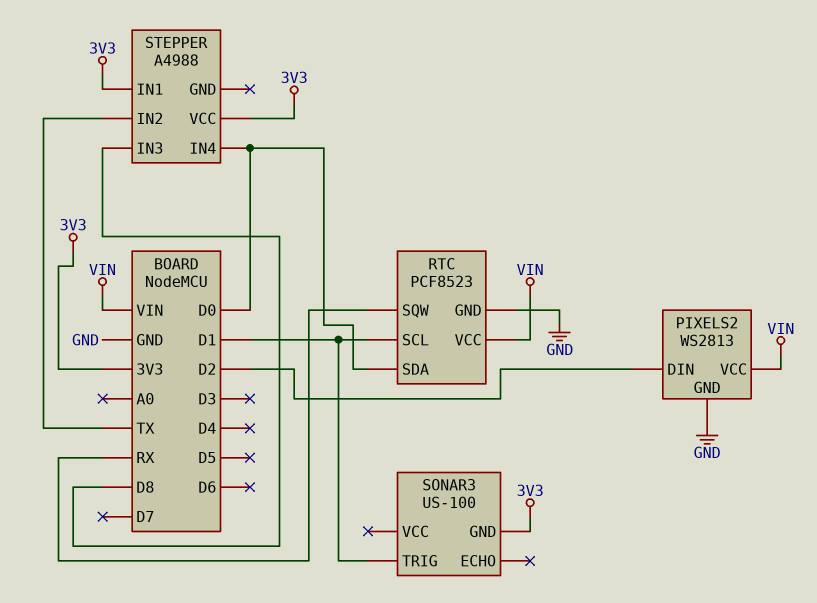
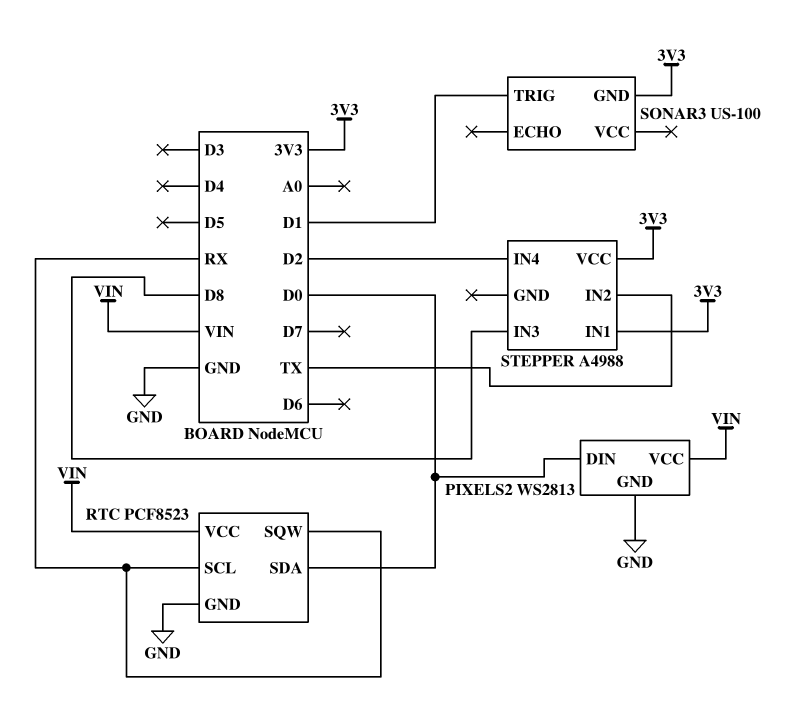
PIXELS2 pin DIN: D2 -> D0
RTC pin SCL: D1 -> RX
STEPPER pin IN4: D0 -> D2

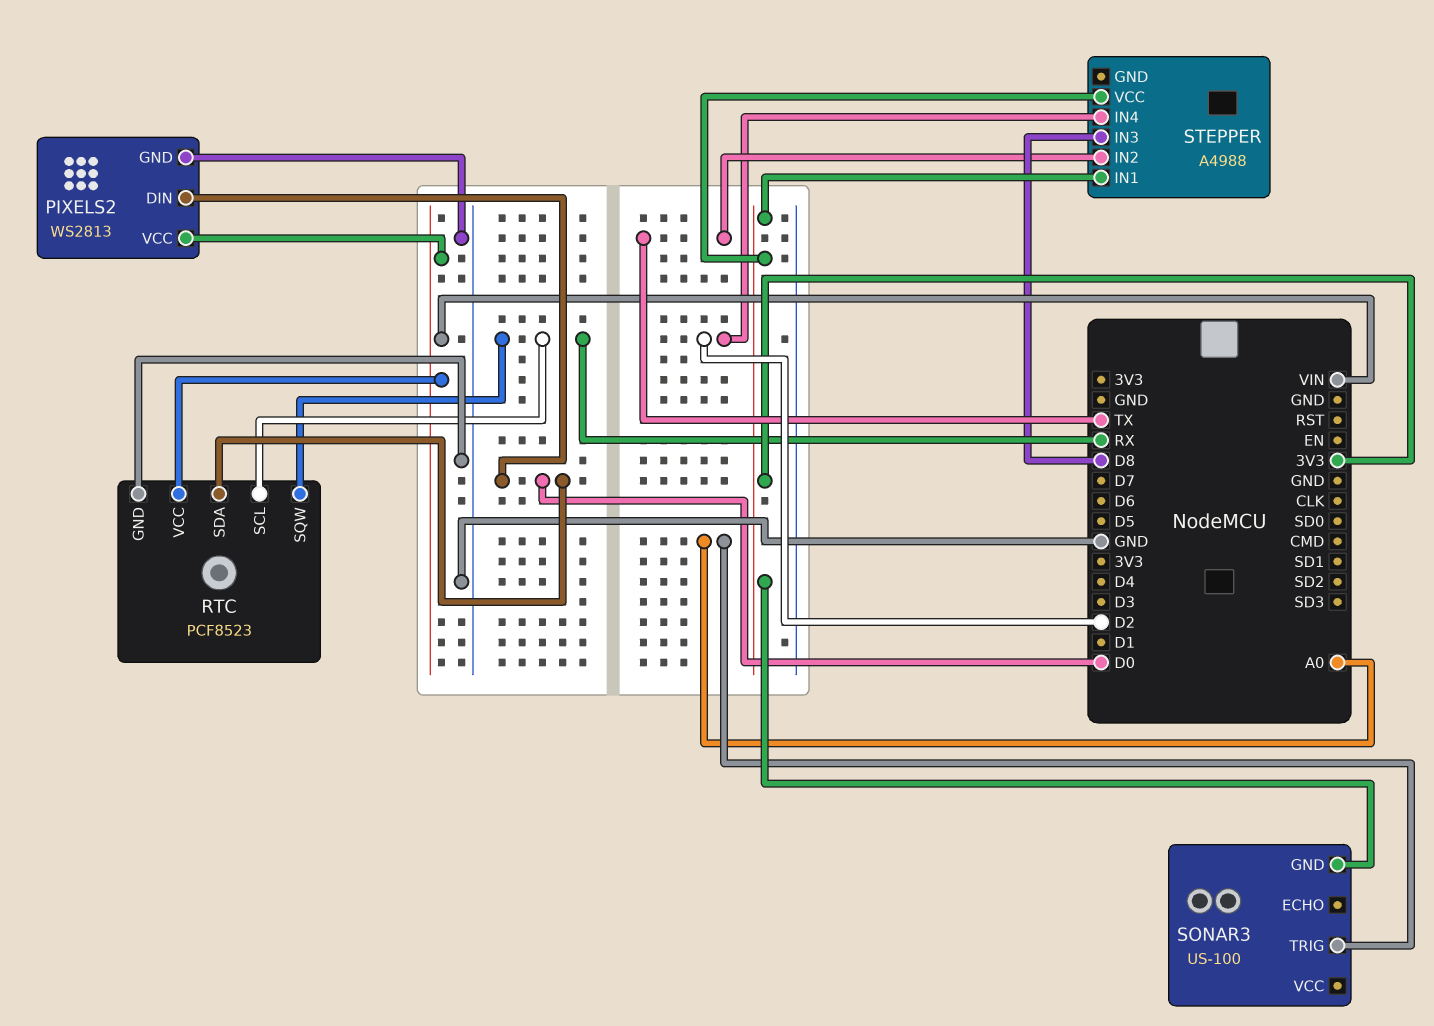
SONAR3 pin TRIG: D1 -> A0

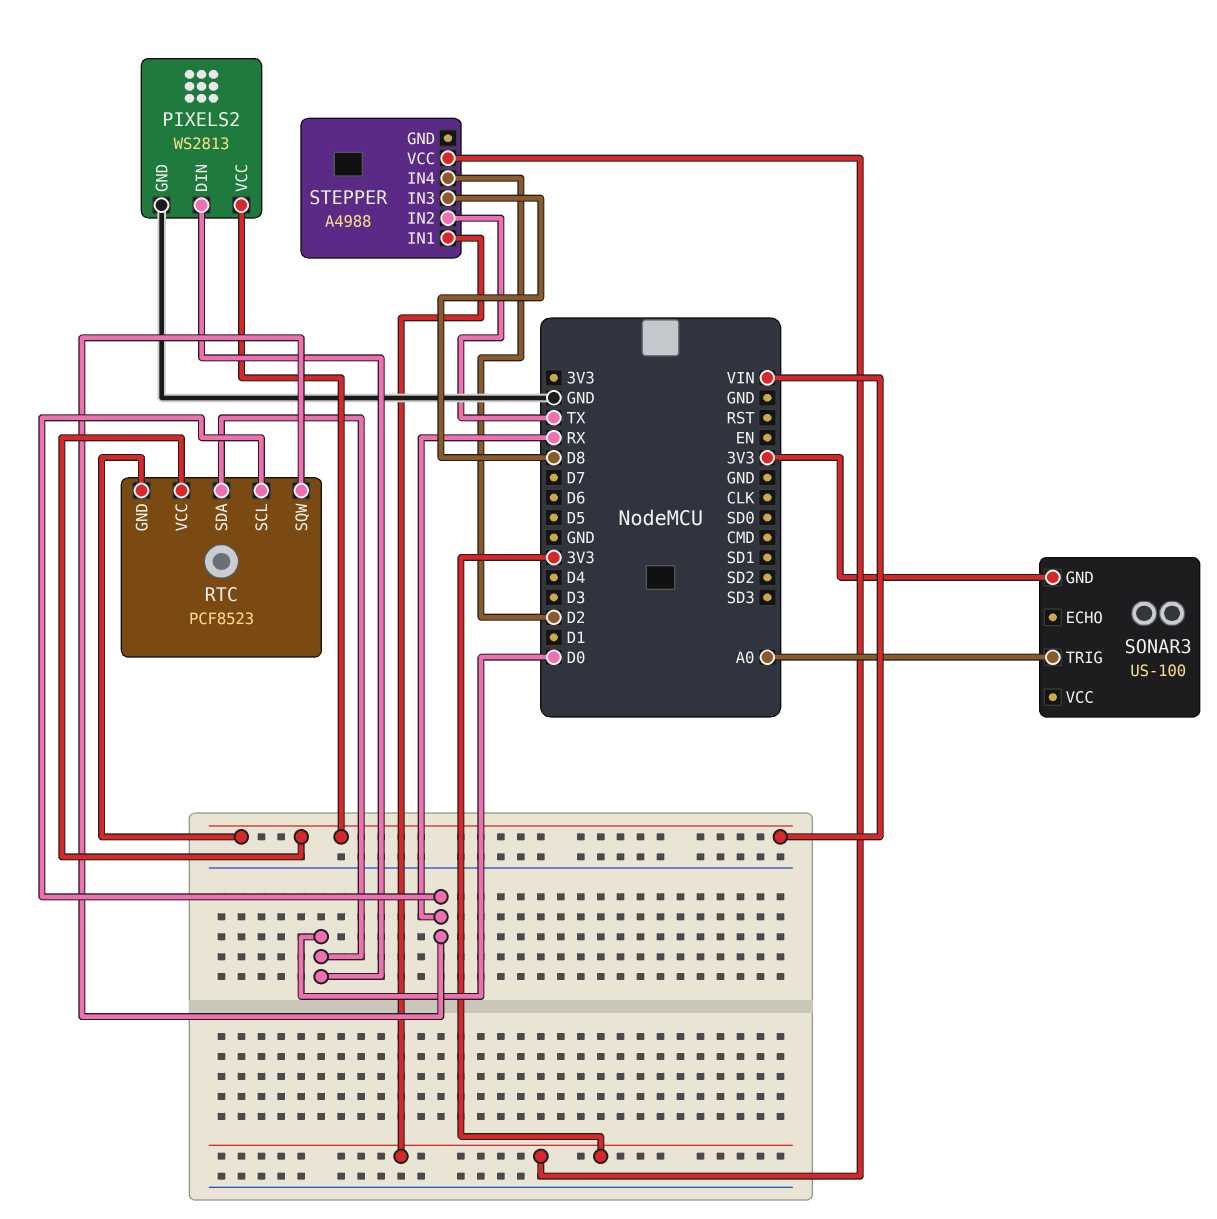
RTC pin GND: GND -> VIN

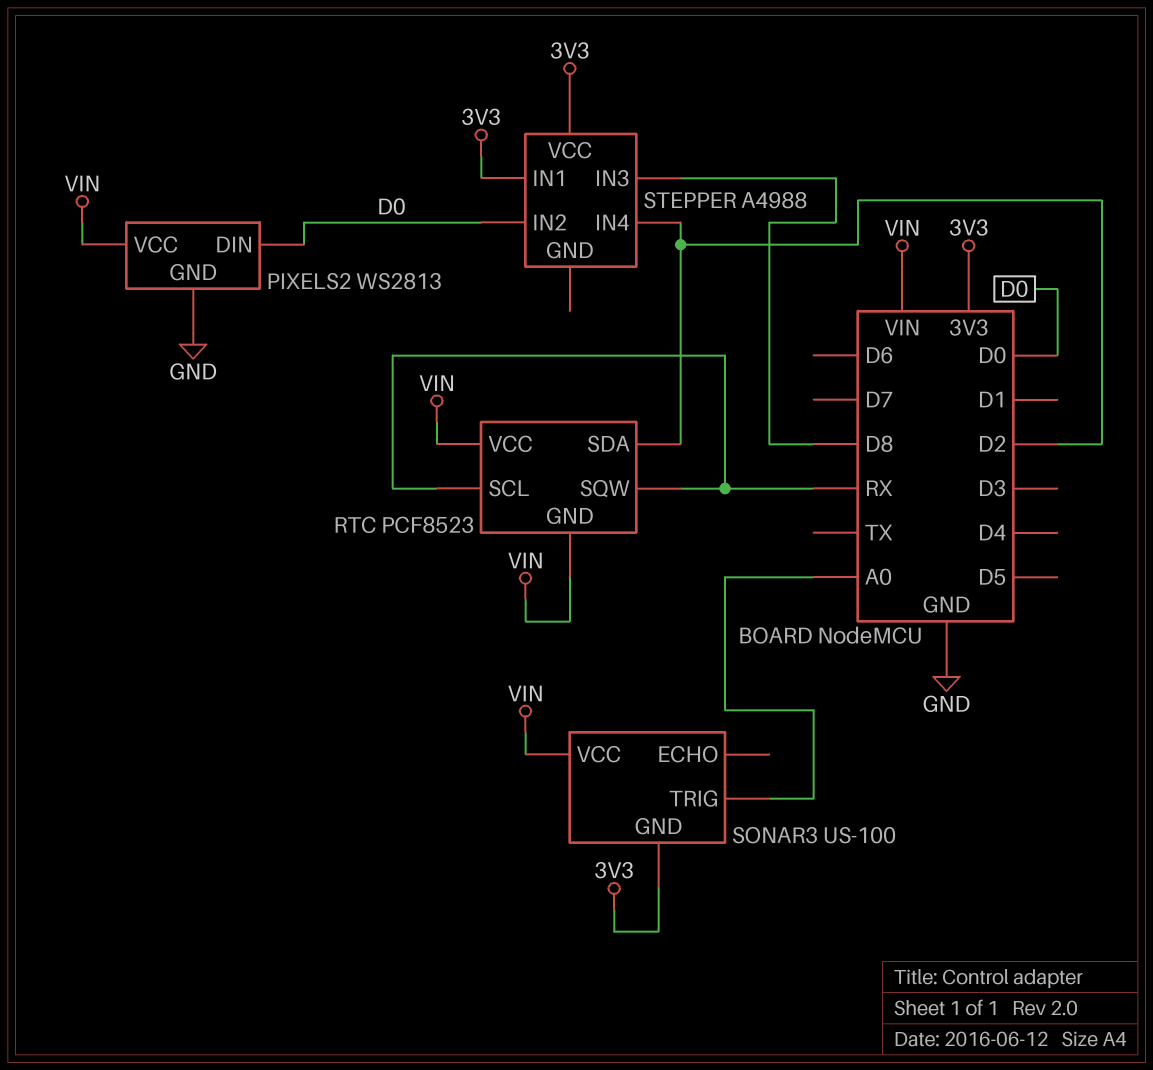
RTC pin SDA: D0 -> D2
SONAR3 pin VCC: none -> VIN
STEPPER pin IN2: TX -> D0

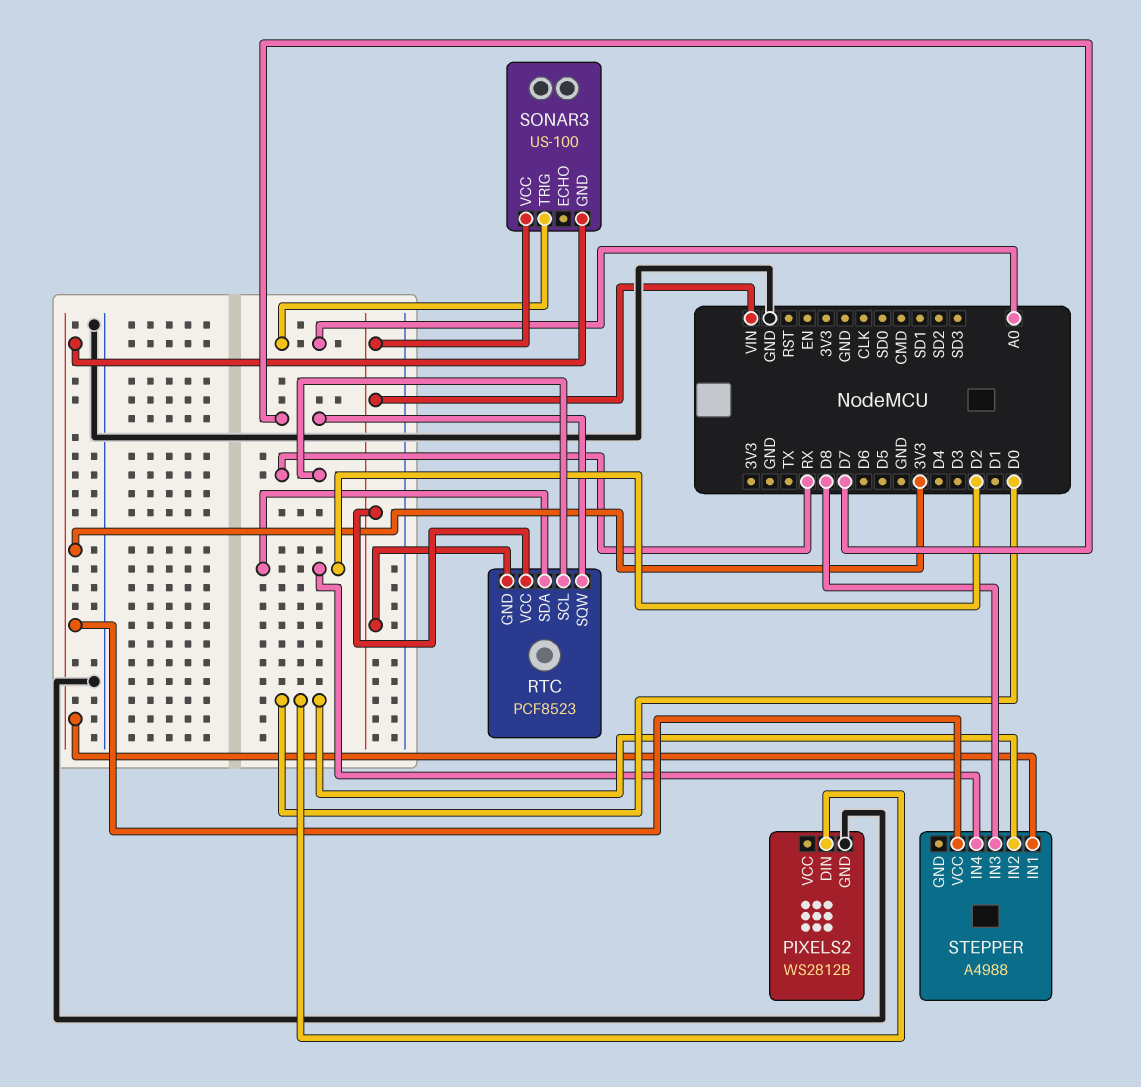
PIXELS2: WS2813 -> WS2812B
PIXELS2 pin VCC: VIN -> none
RTC pin SQW: RX -> D7

